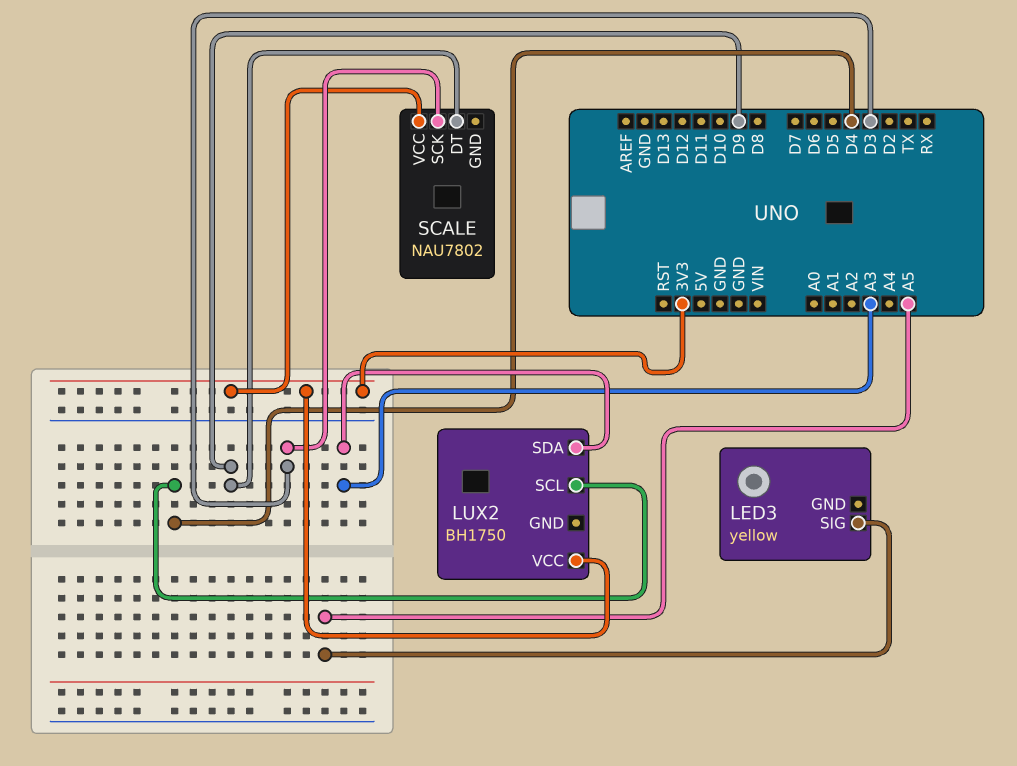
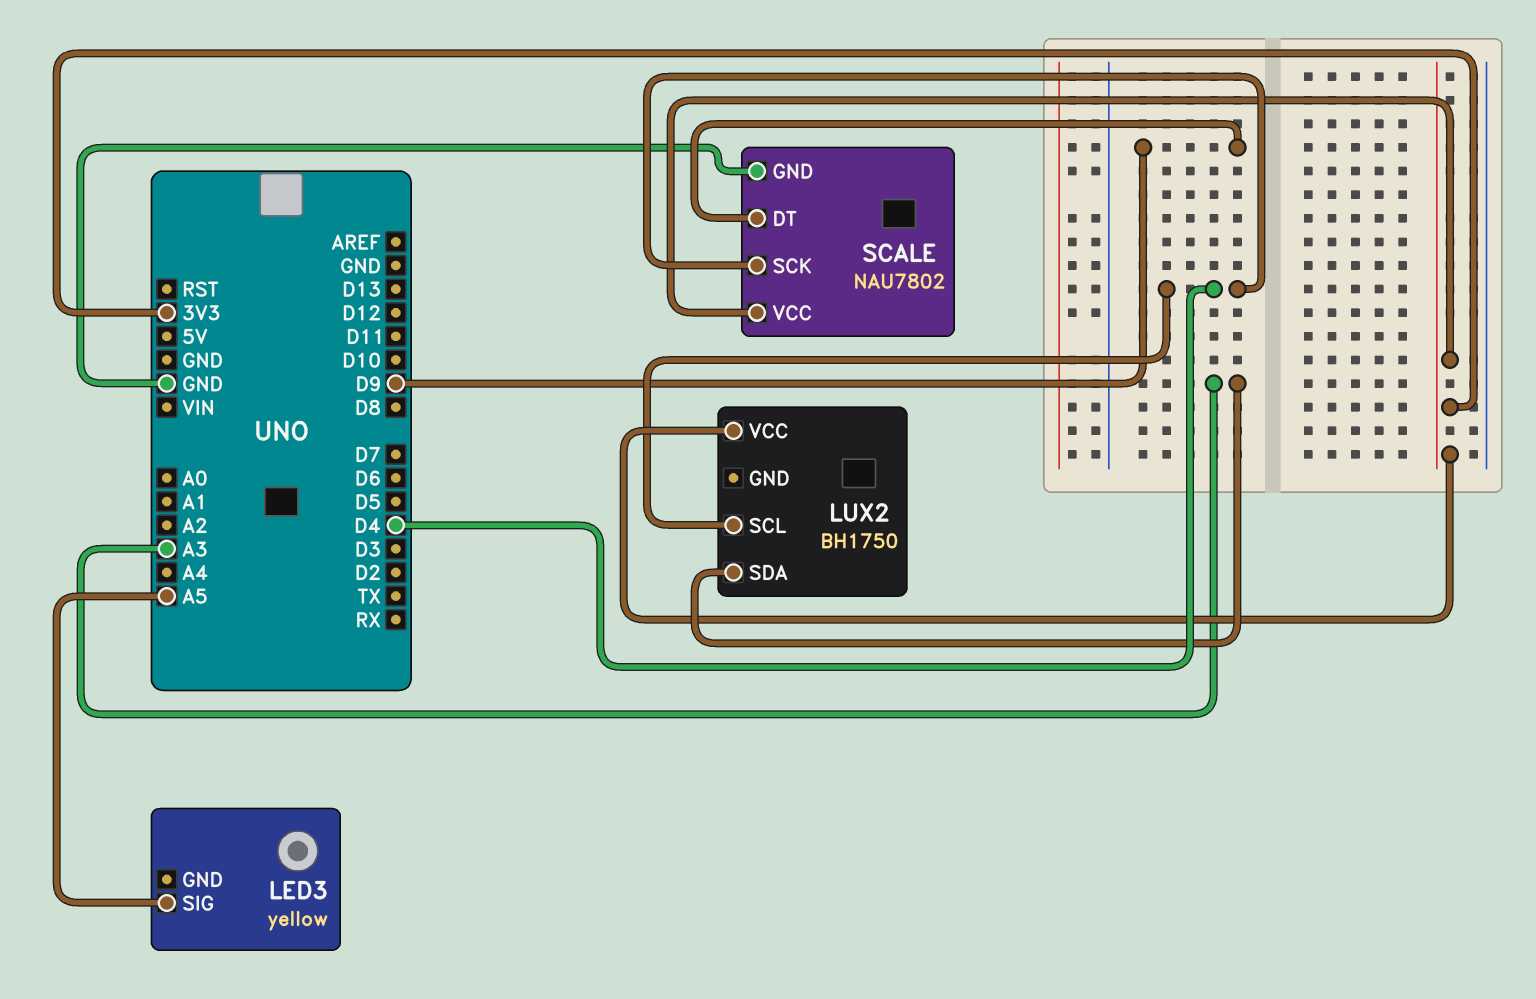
SCALE pin GND: none -> GND
SCALE pin SCK: D3 -> D4

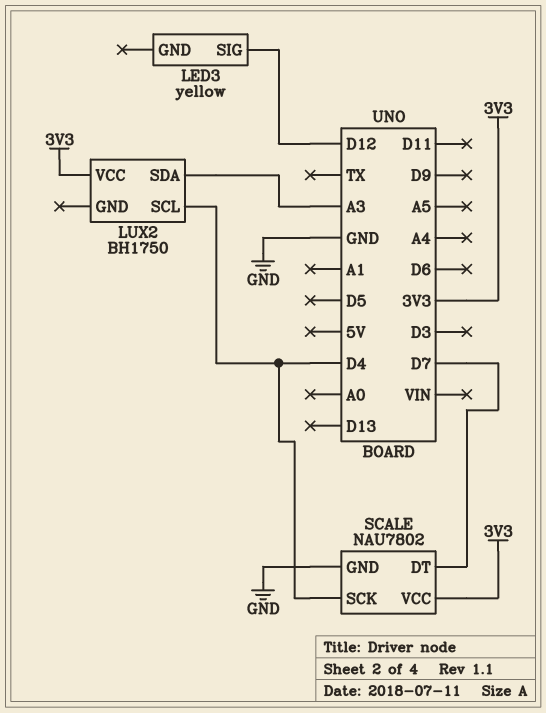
LED3 pin SIG: A5 -> D12
SCALE pin DT: D9 -> D7

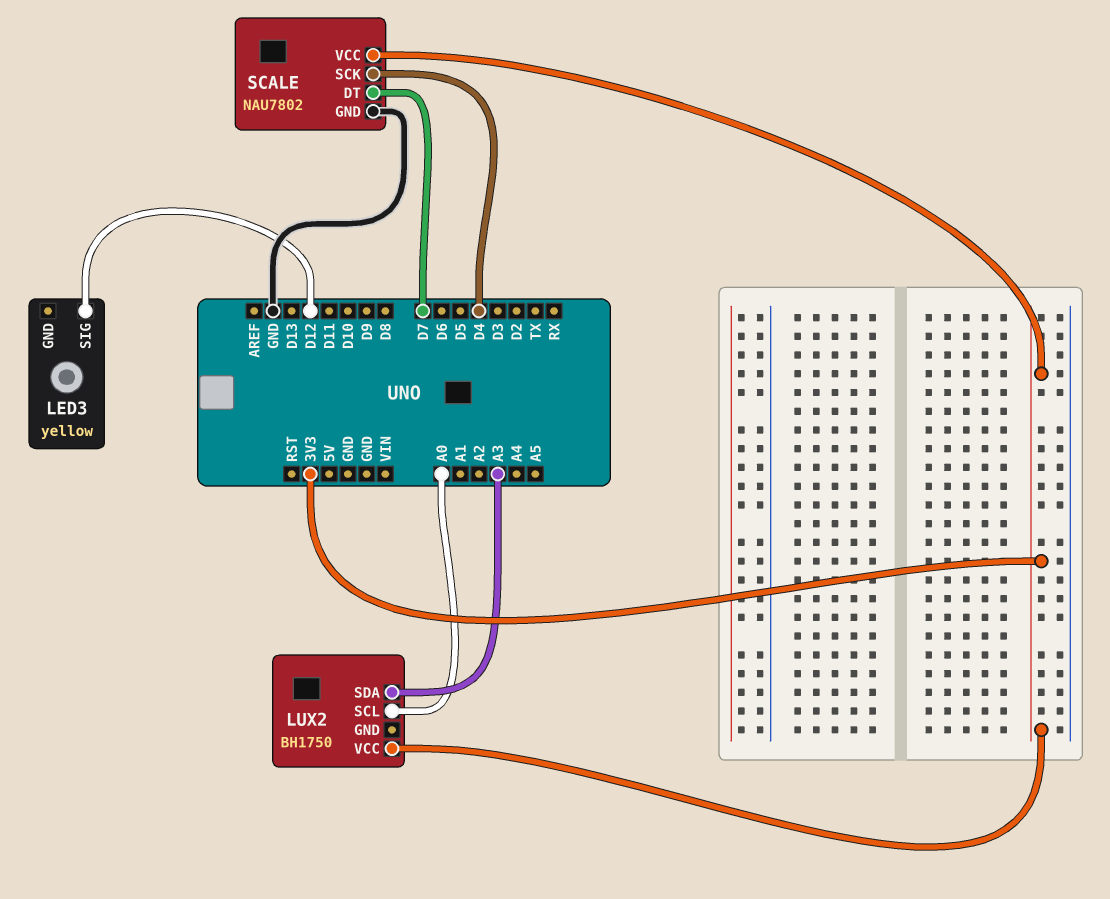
LUX2 pin SCL: D4 -> A0

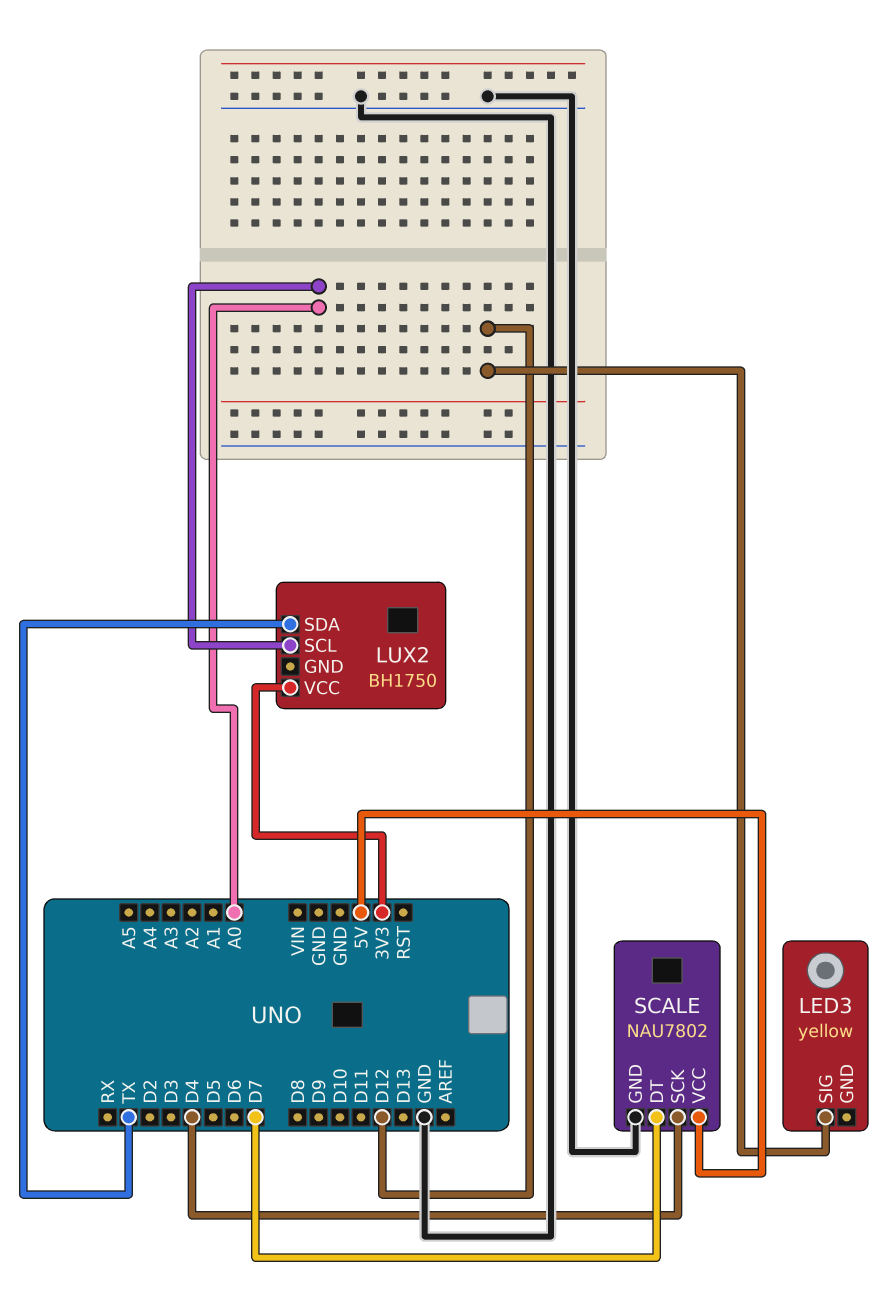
LUX2 pin SDA: A3 -> TX
SCALE pin VCC: 3V3 -> 5V

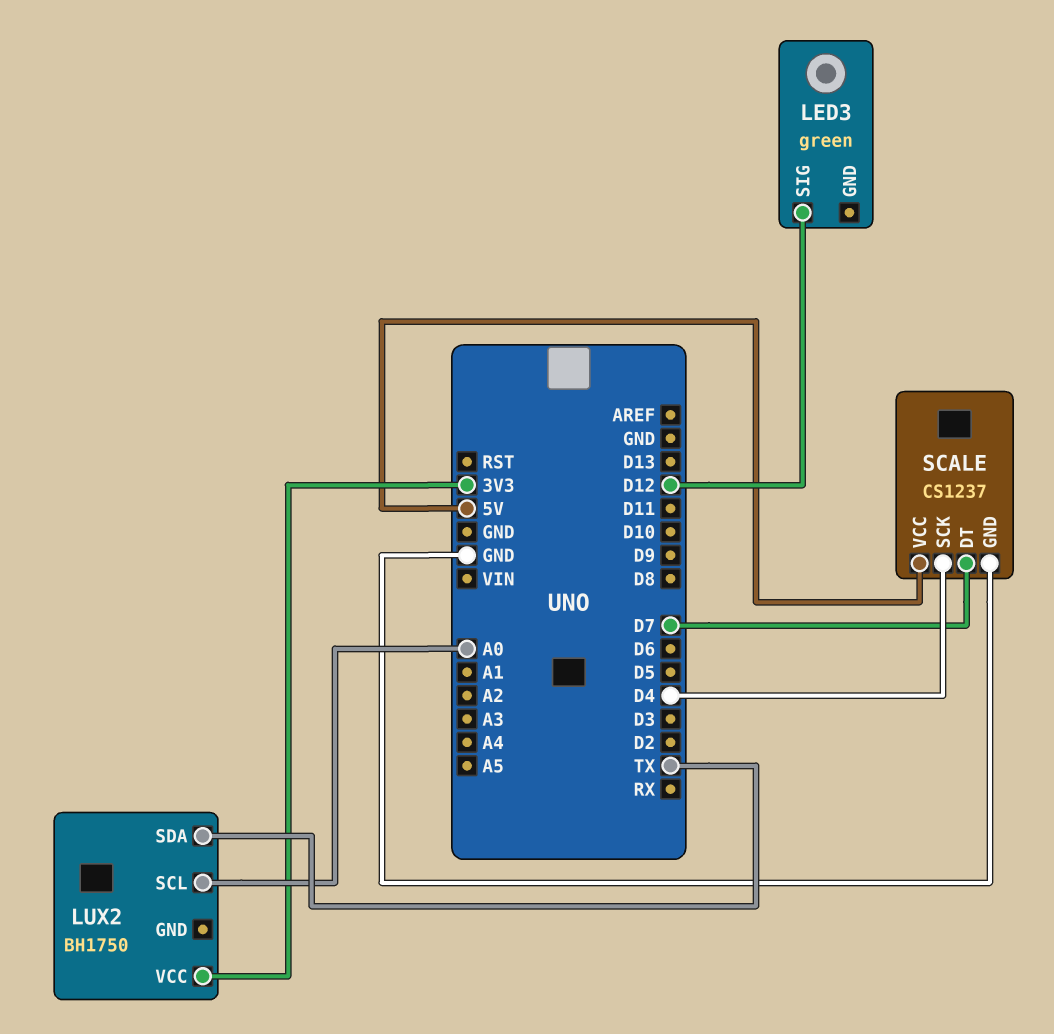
LED3: yellow -> green
SCALE: NAU7802 -> CS1237

